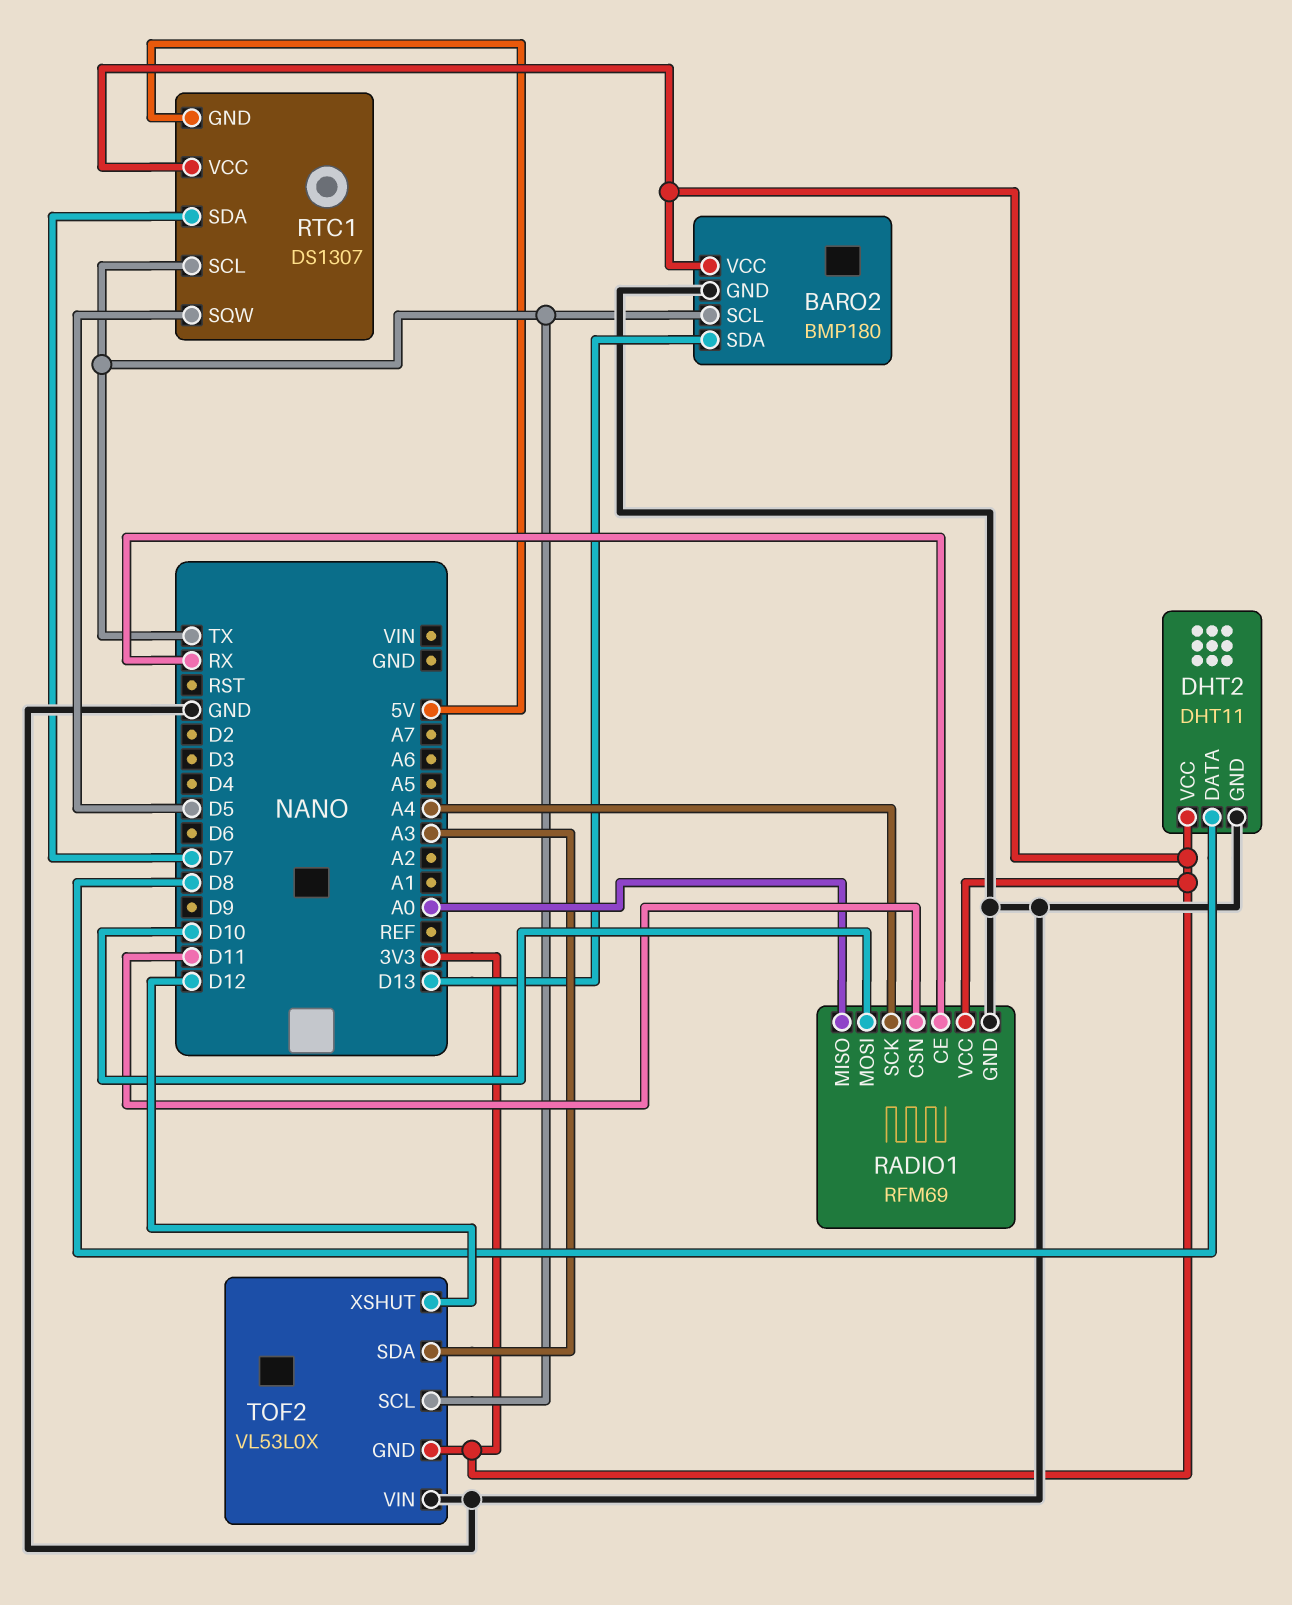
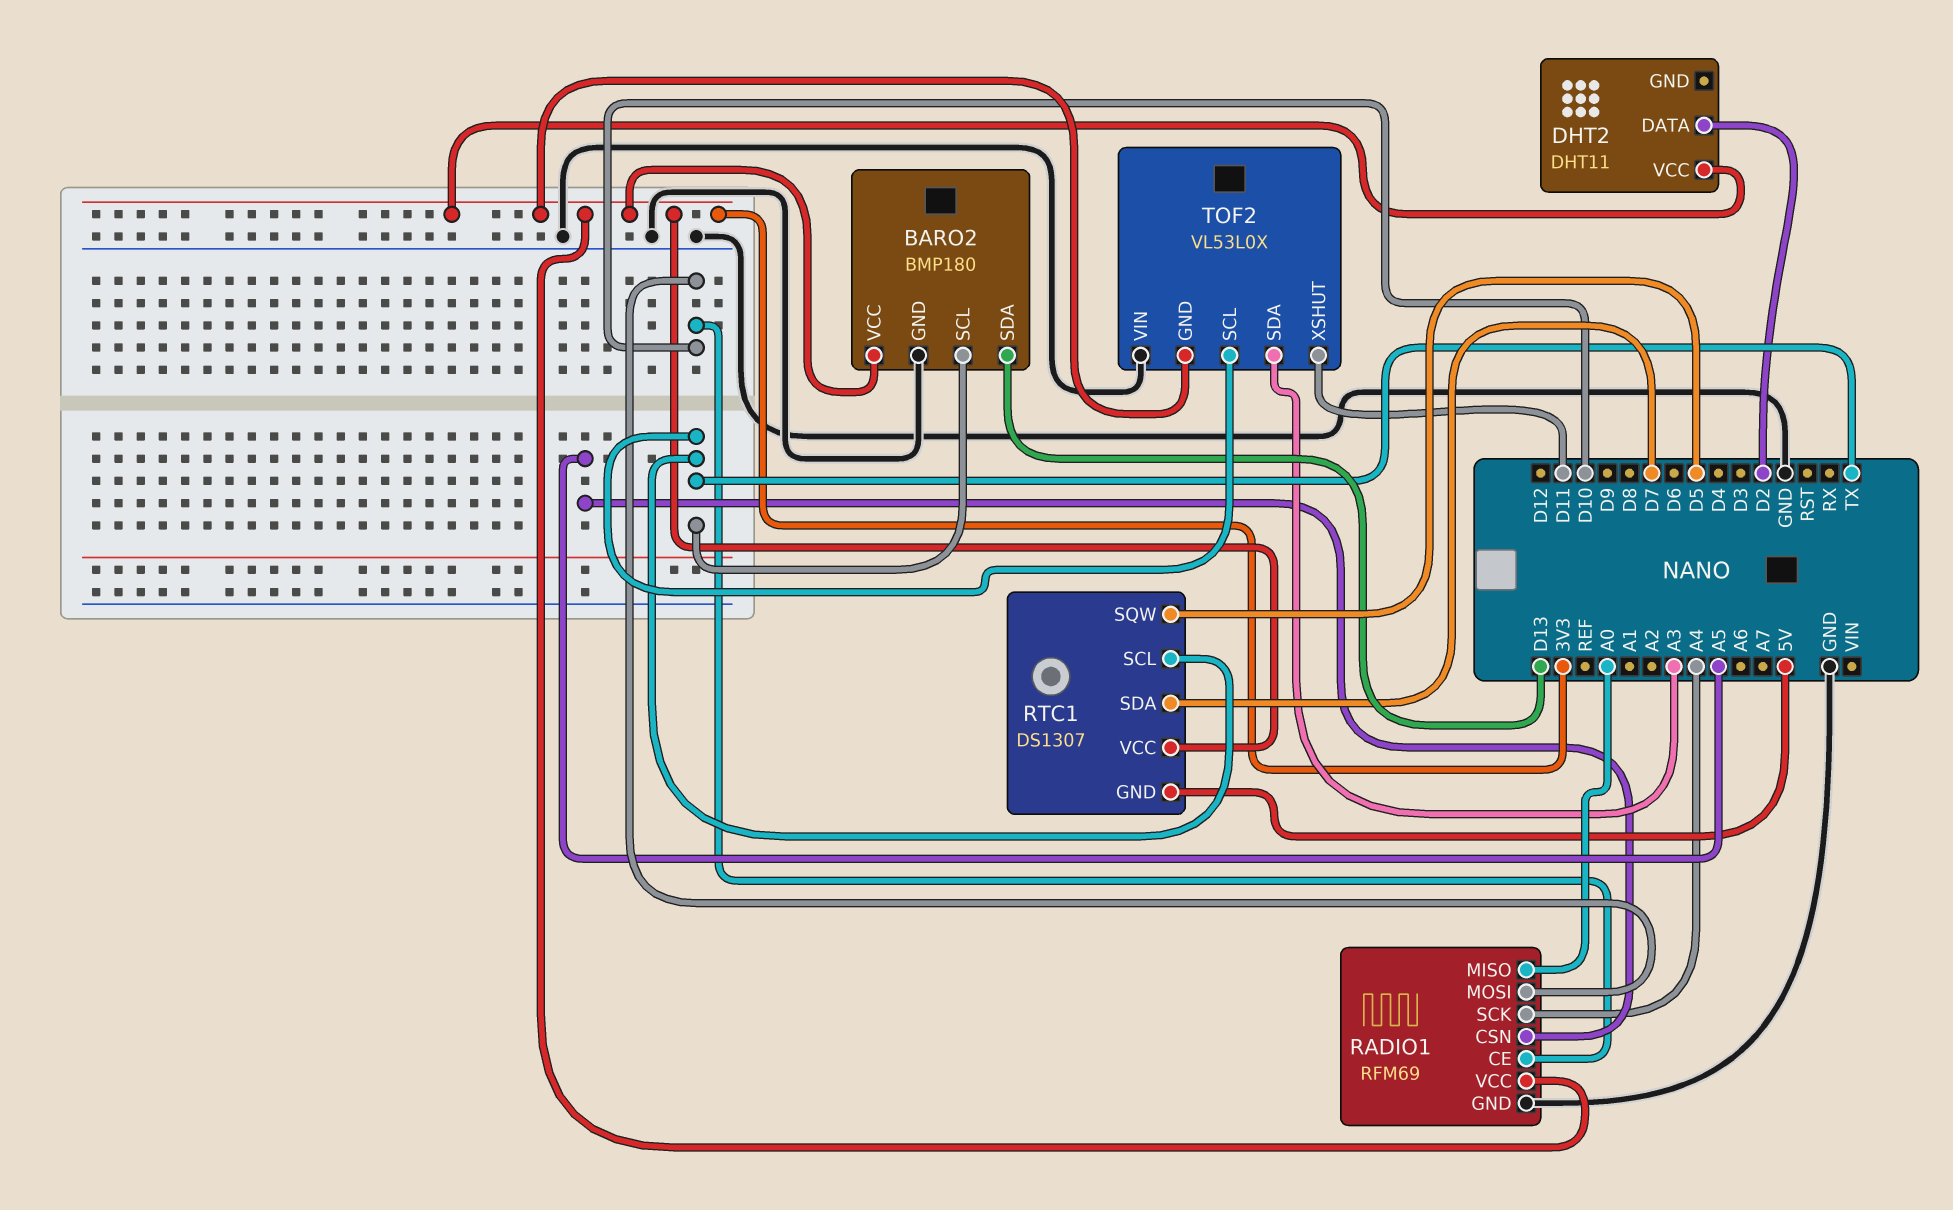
DHT2 pin DATA: D8 -> D2
DHT2 pin GND: GND -> none
RADIO1 pin CE: RX -> D10
RADIO1 pin CSN: D11 -> A5
TOF2 pin XSHUT: D12 -> D11

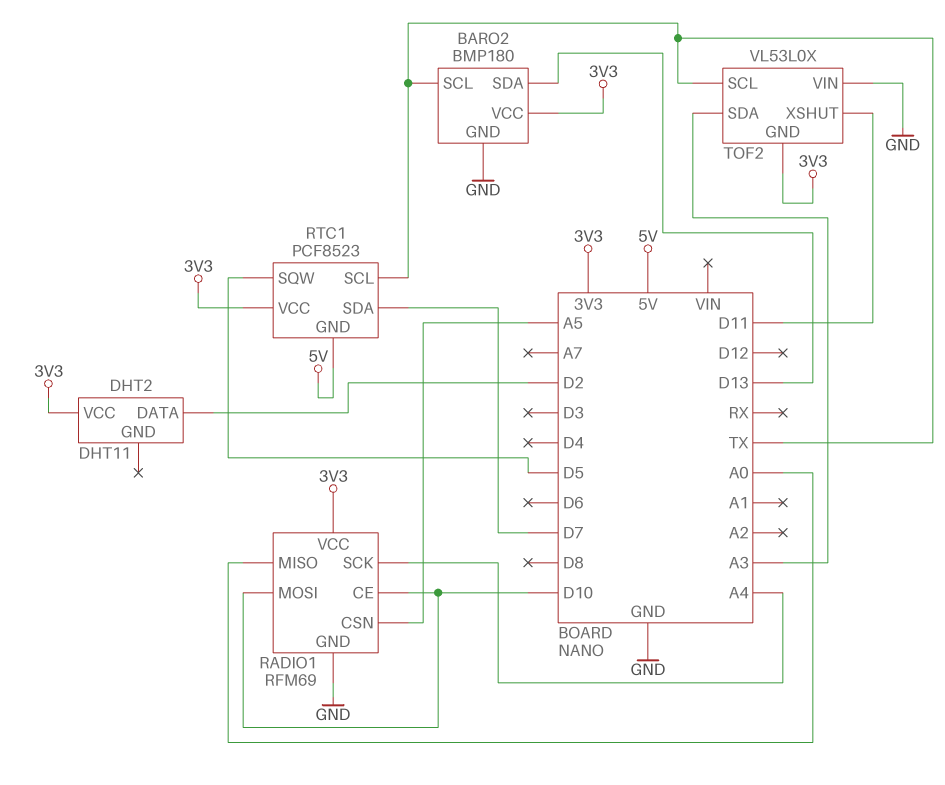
RTC1: DS1307 -> PCF8523

